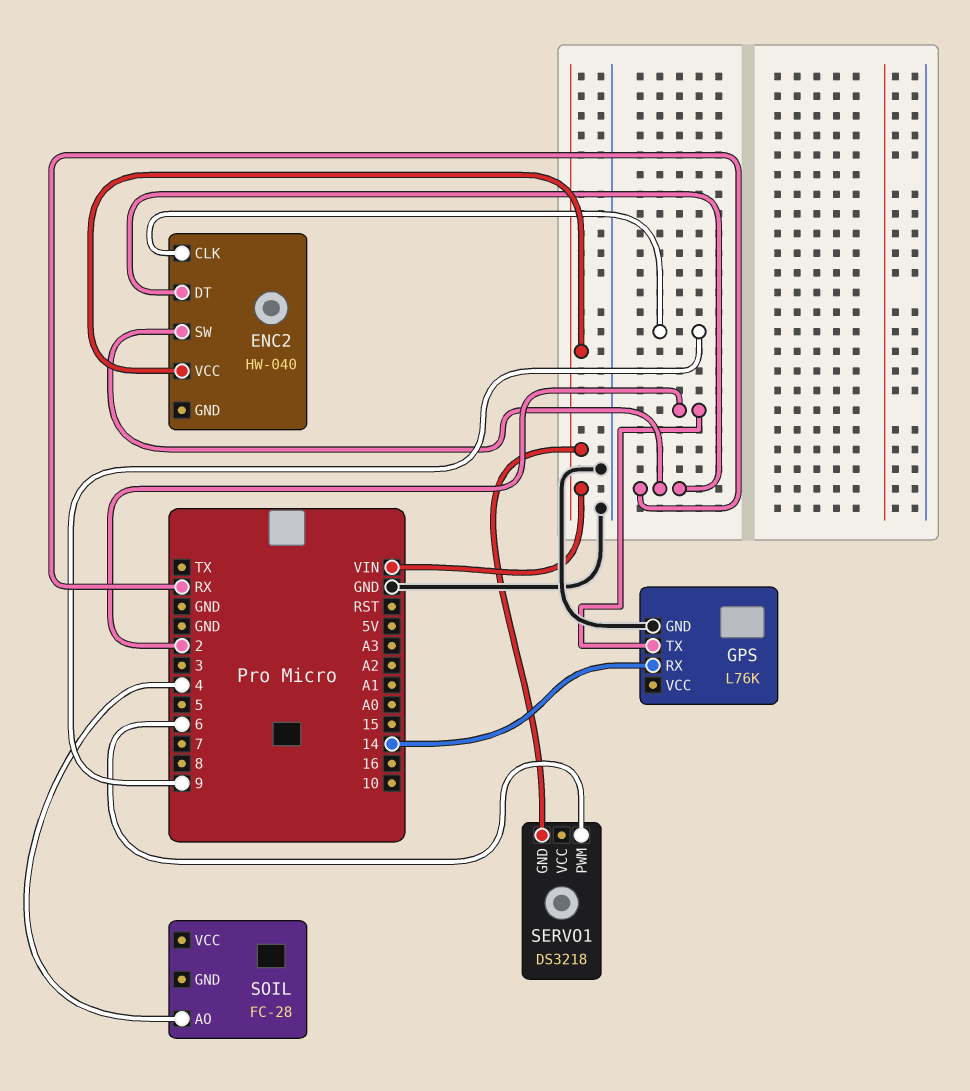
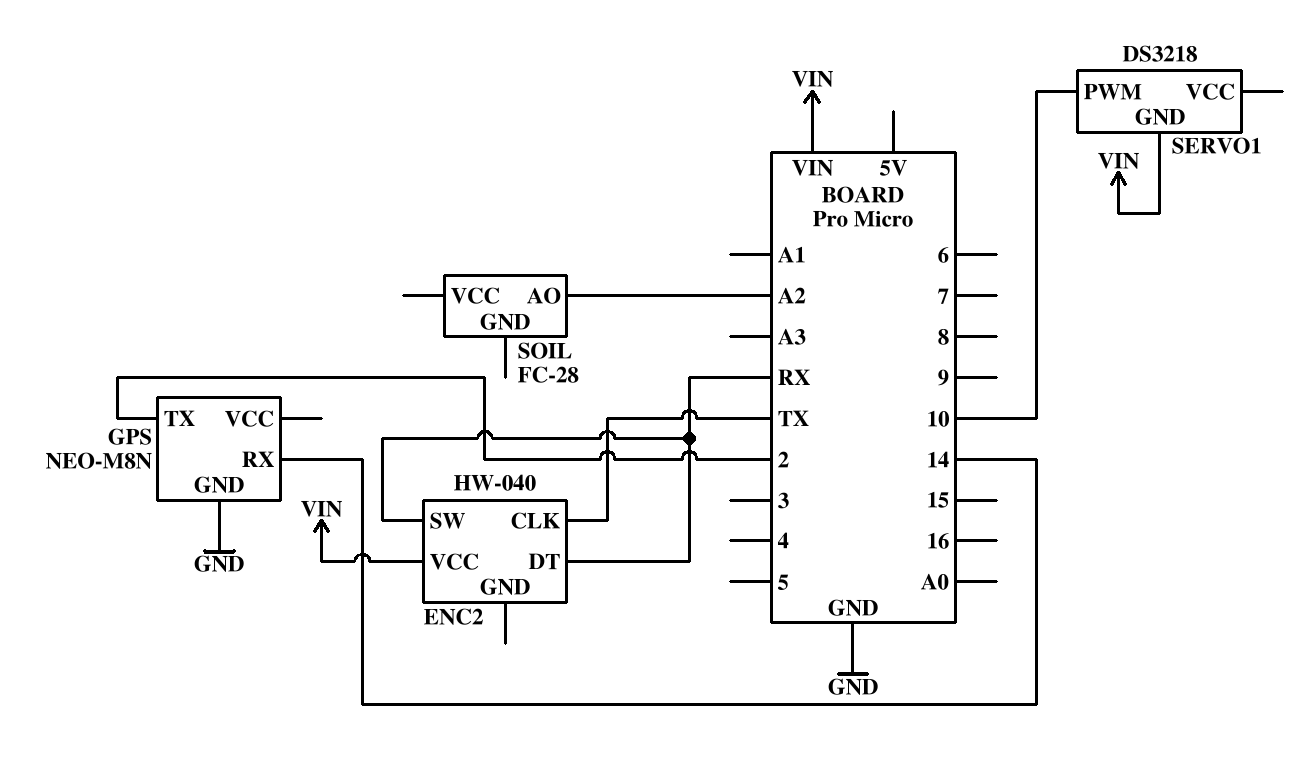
ENC2 pin CLK: 9 -> TX
GPS: L76K -> NEO-M8N
SERVO1 pin PWM: 6 -> 10
SOIL pin AO: 4 -> A2

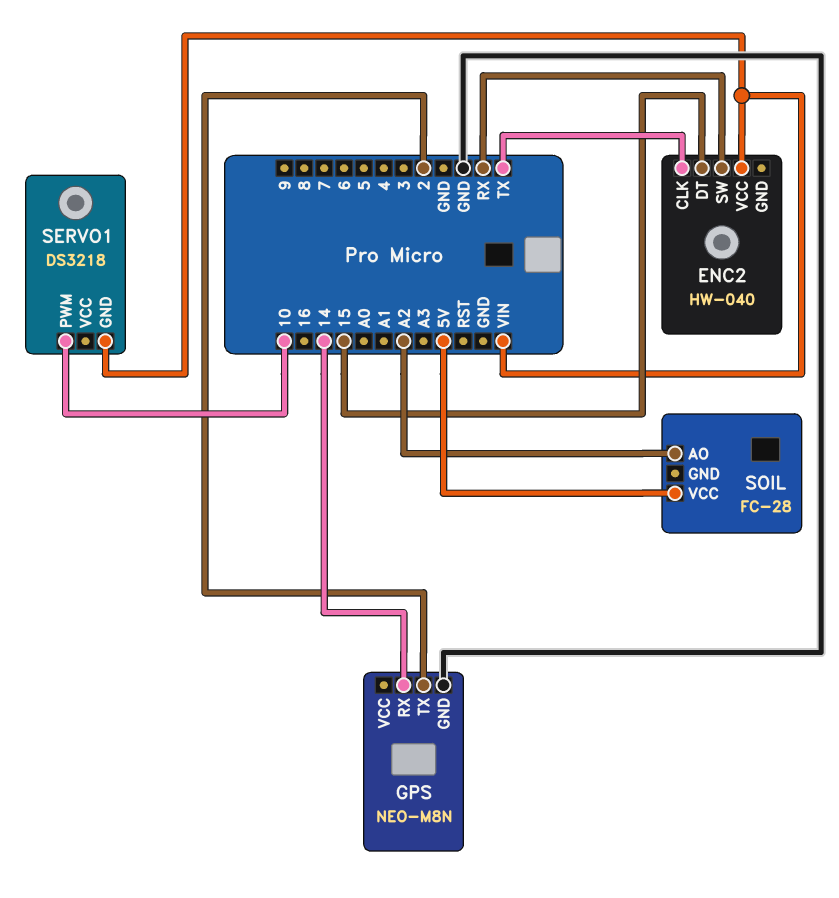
ENC2 pin DT: RX -> 15
SOIL pin VCC: none -> 5V

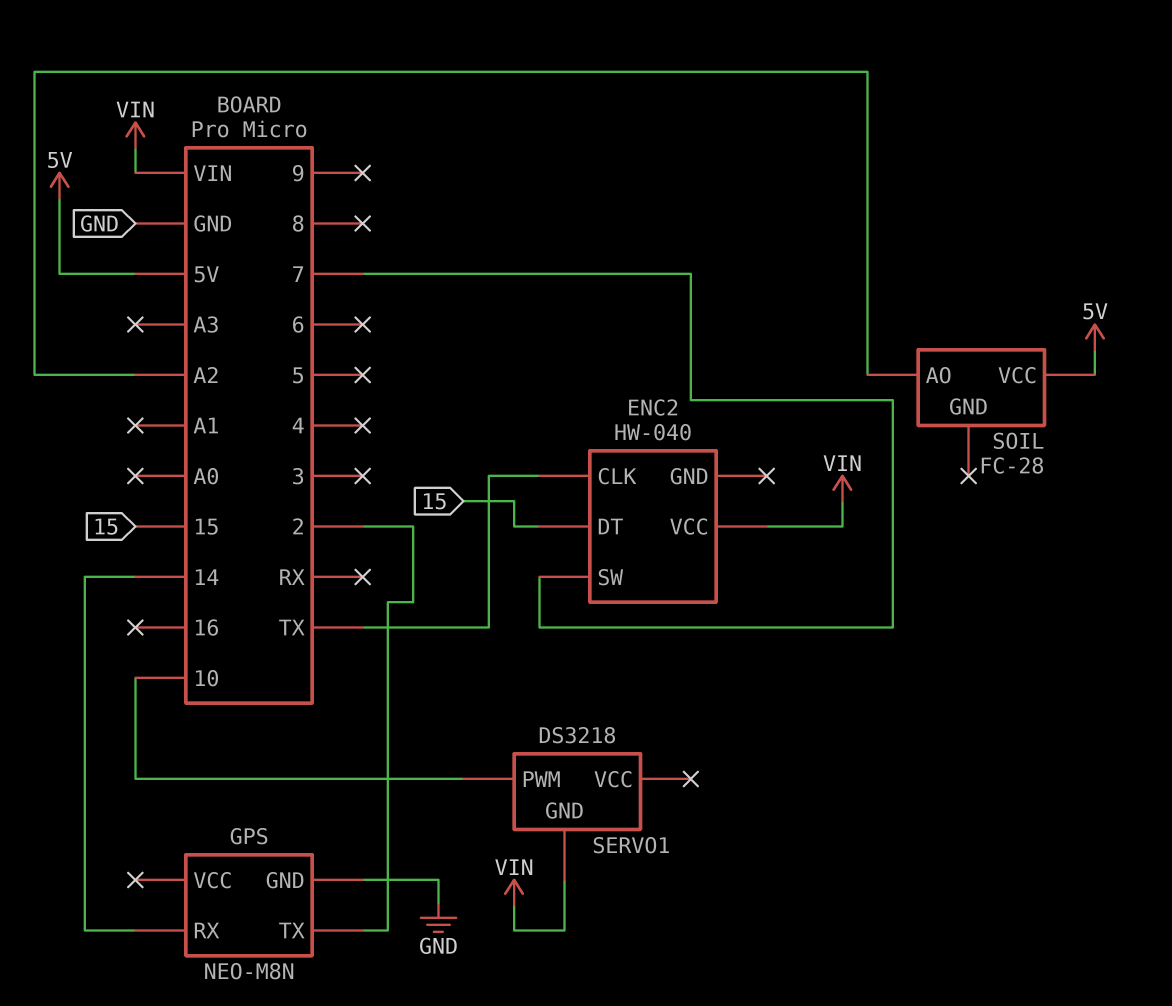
ENC2 pin SW: RX -> 7

